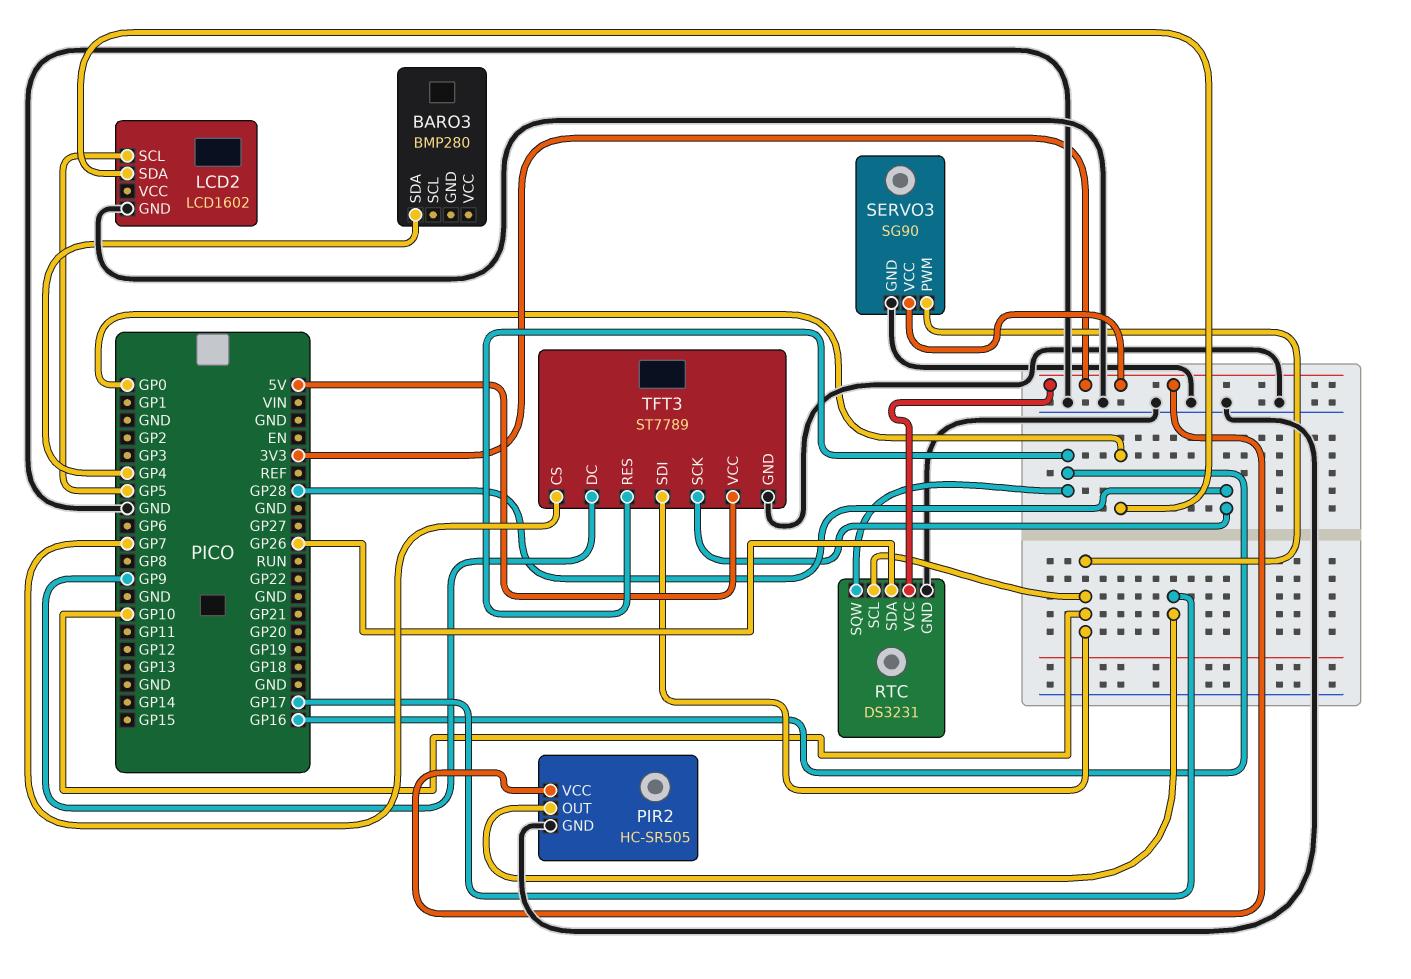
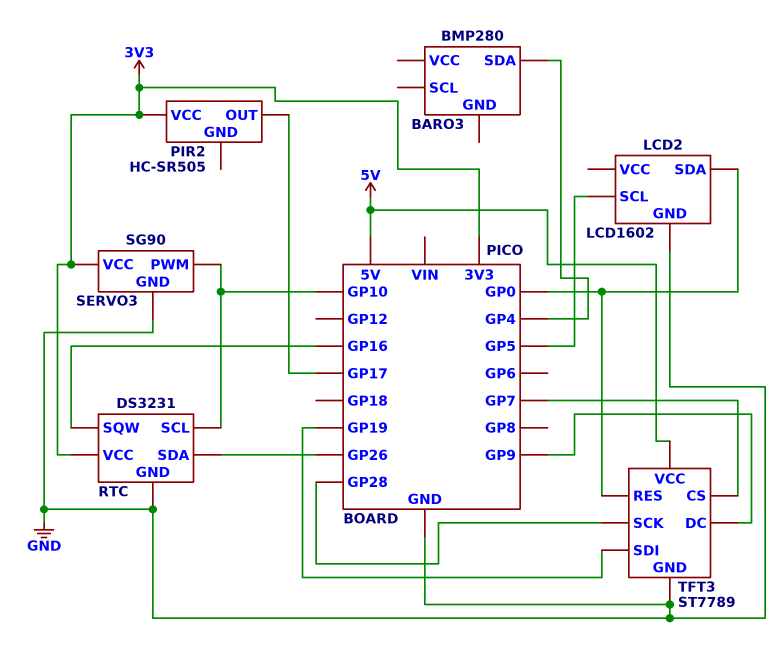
PIR2 pin GND: GND -> none
TFT3 pin RES: GP16 -> GP0
TFT3 pin SDI: GP10 -> GP19

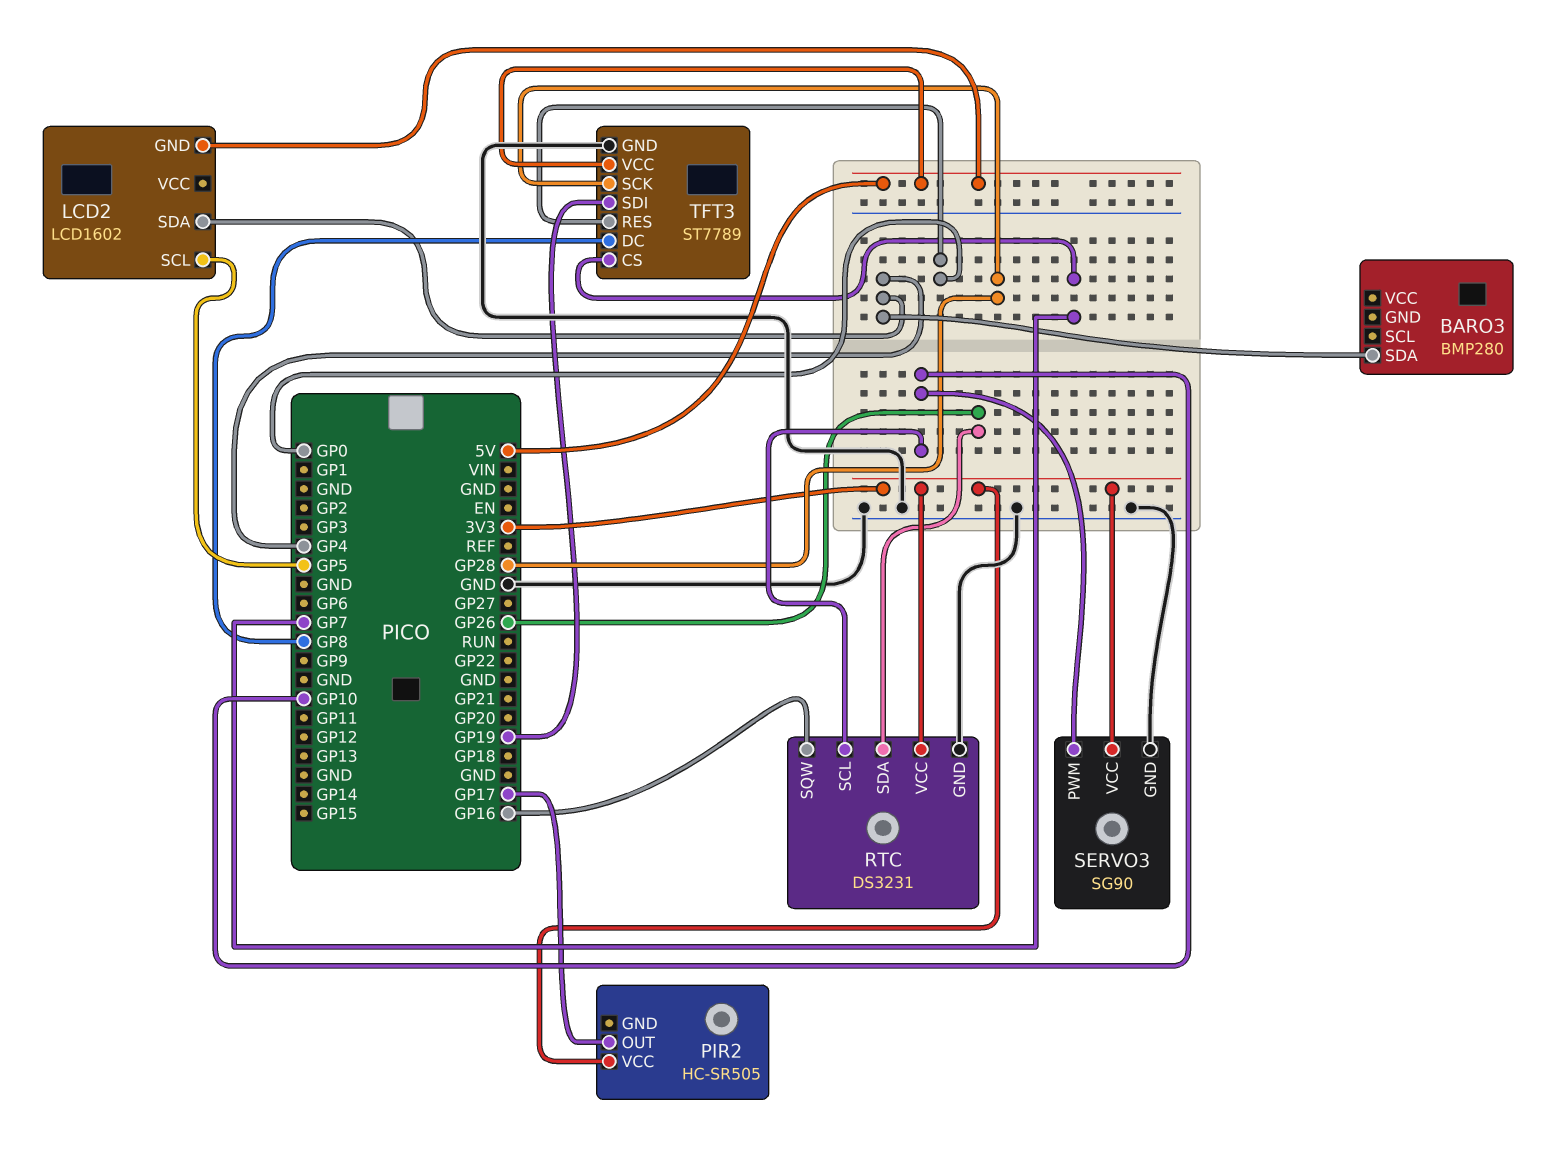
LCD2 pin GND: GND -> 5V
LCD2 pin SDA: GP0 -> GP4
TFT3 pin DC: GP9 -> GP8

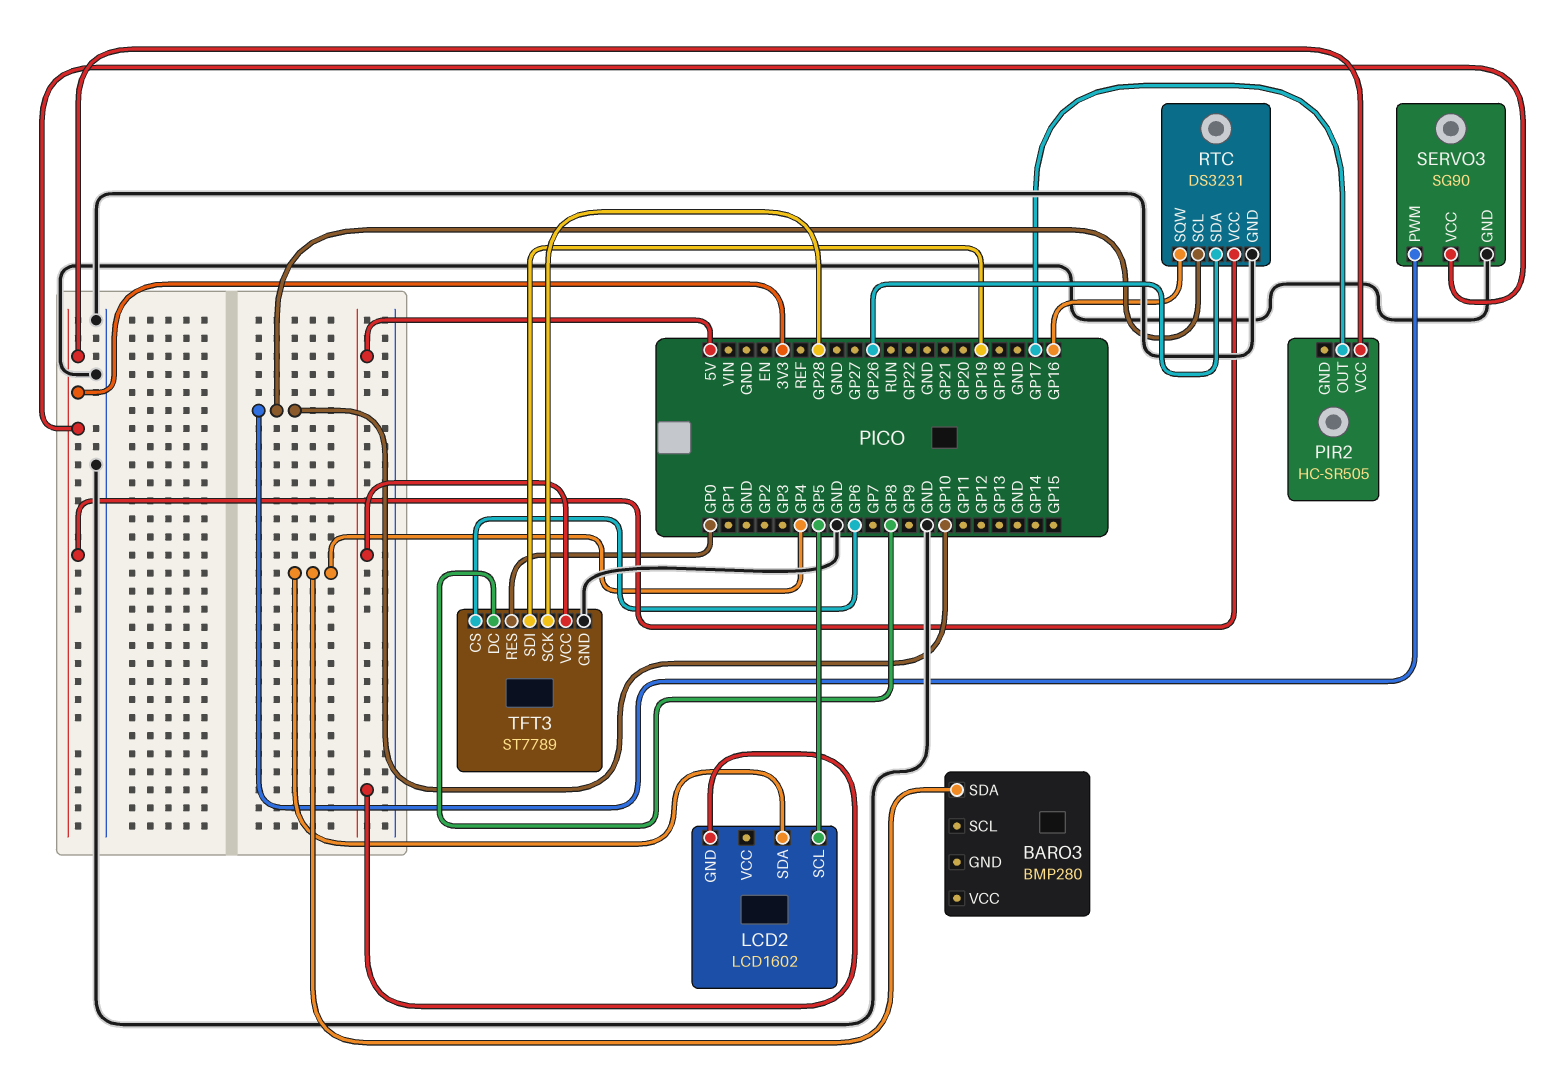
TFT3 pin CS: GP7 -> GP6

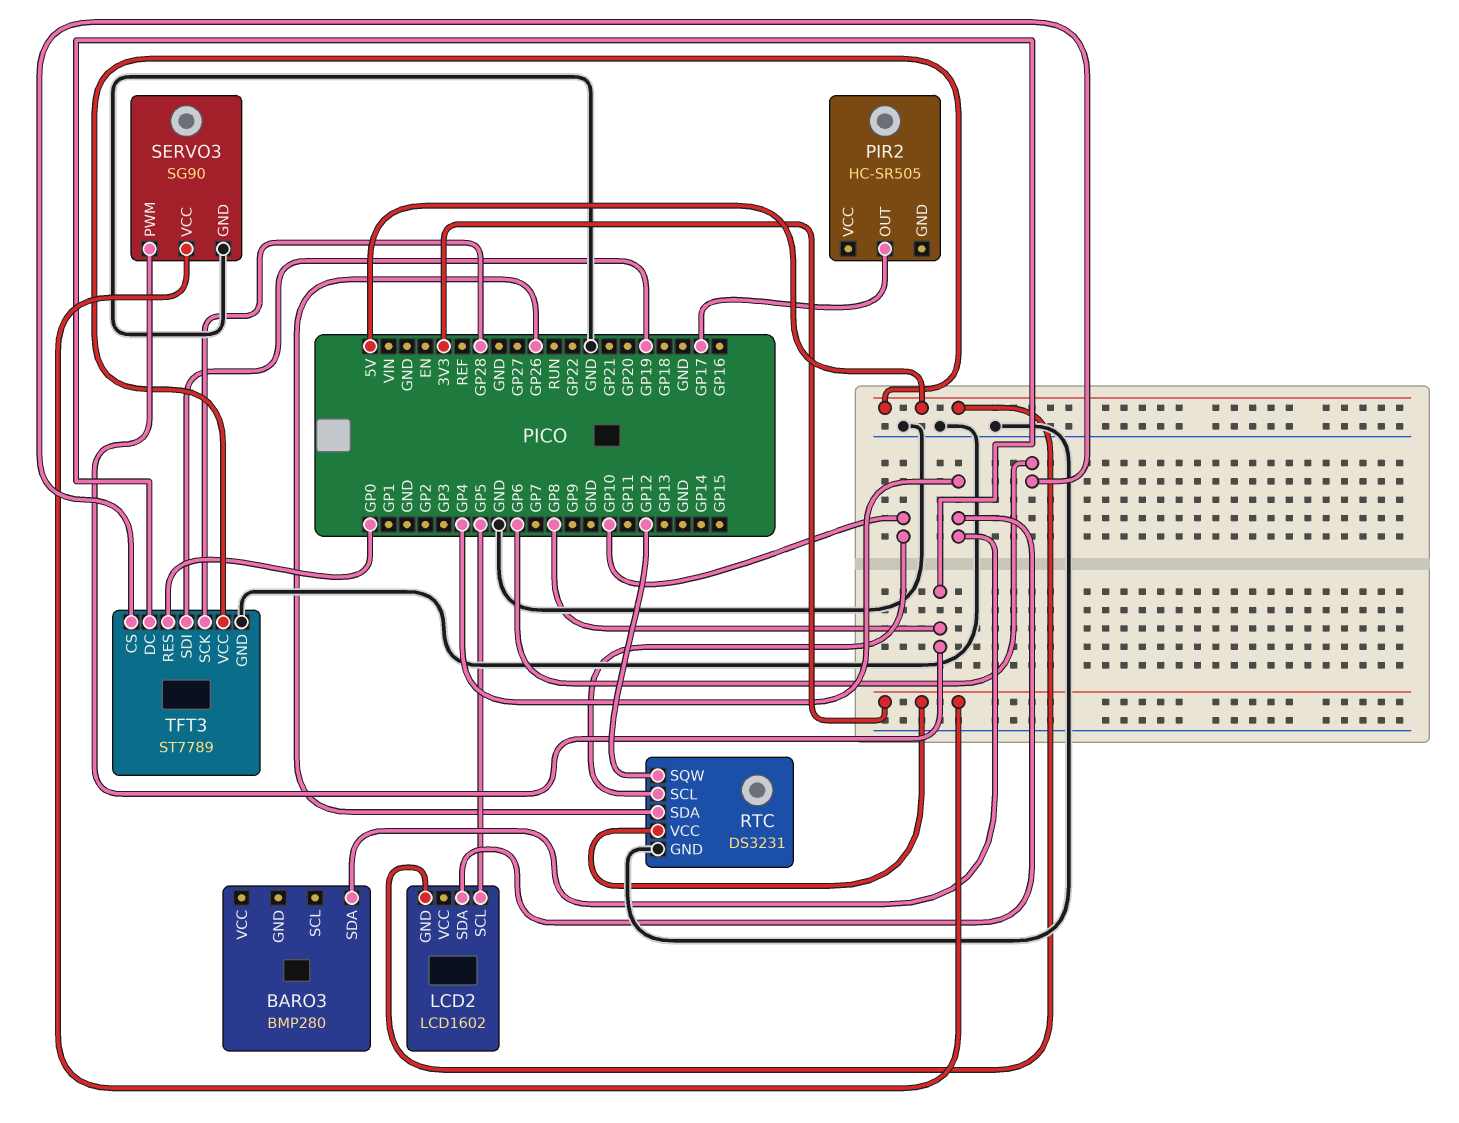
PIR2 pin VCC: 3V3 -> none
RTC pin SQW: GP16 -> GP12
SERVO3 pin PWM: GP10 -> GP8

